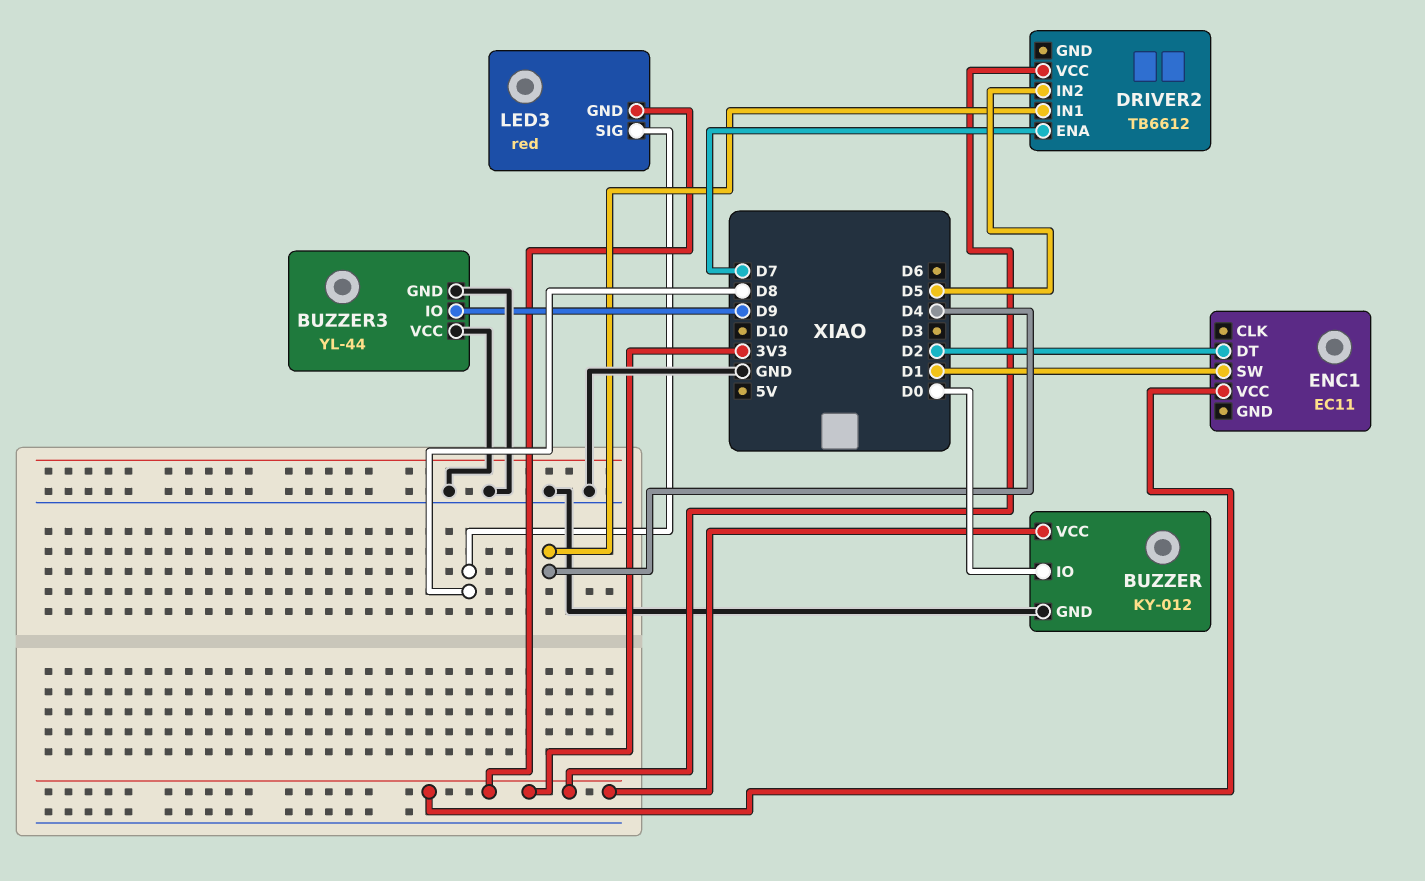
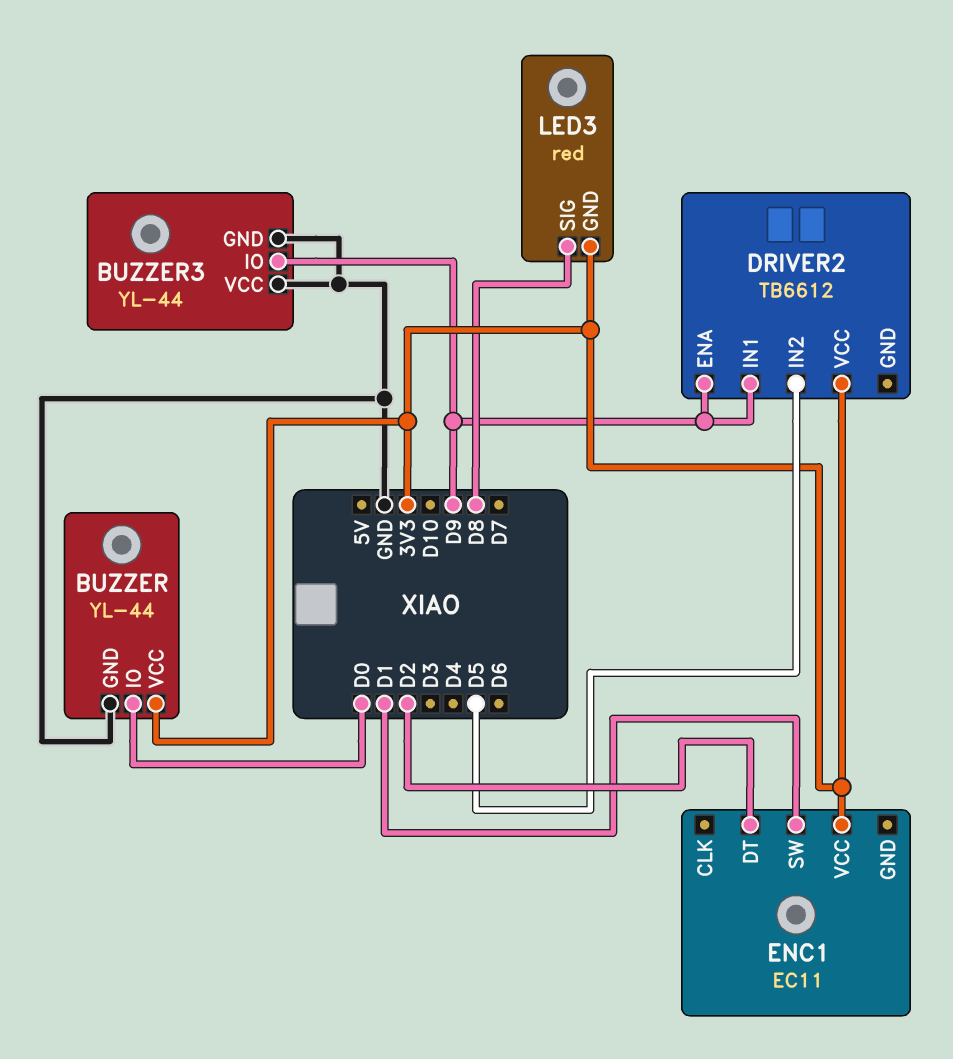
BUZZER: KY-012 -> YL-44
DRIVER2 pin ENA: D7 -> D9
DRIVER2 pin IN1: D4 -> D9

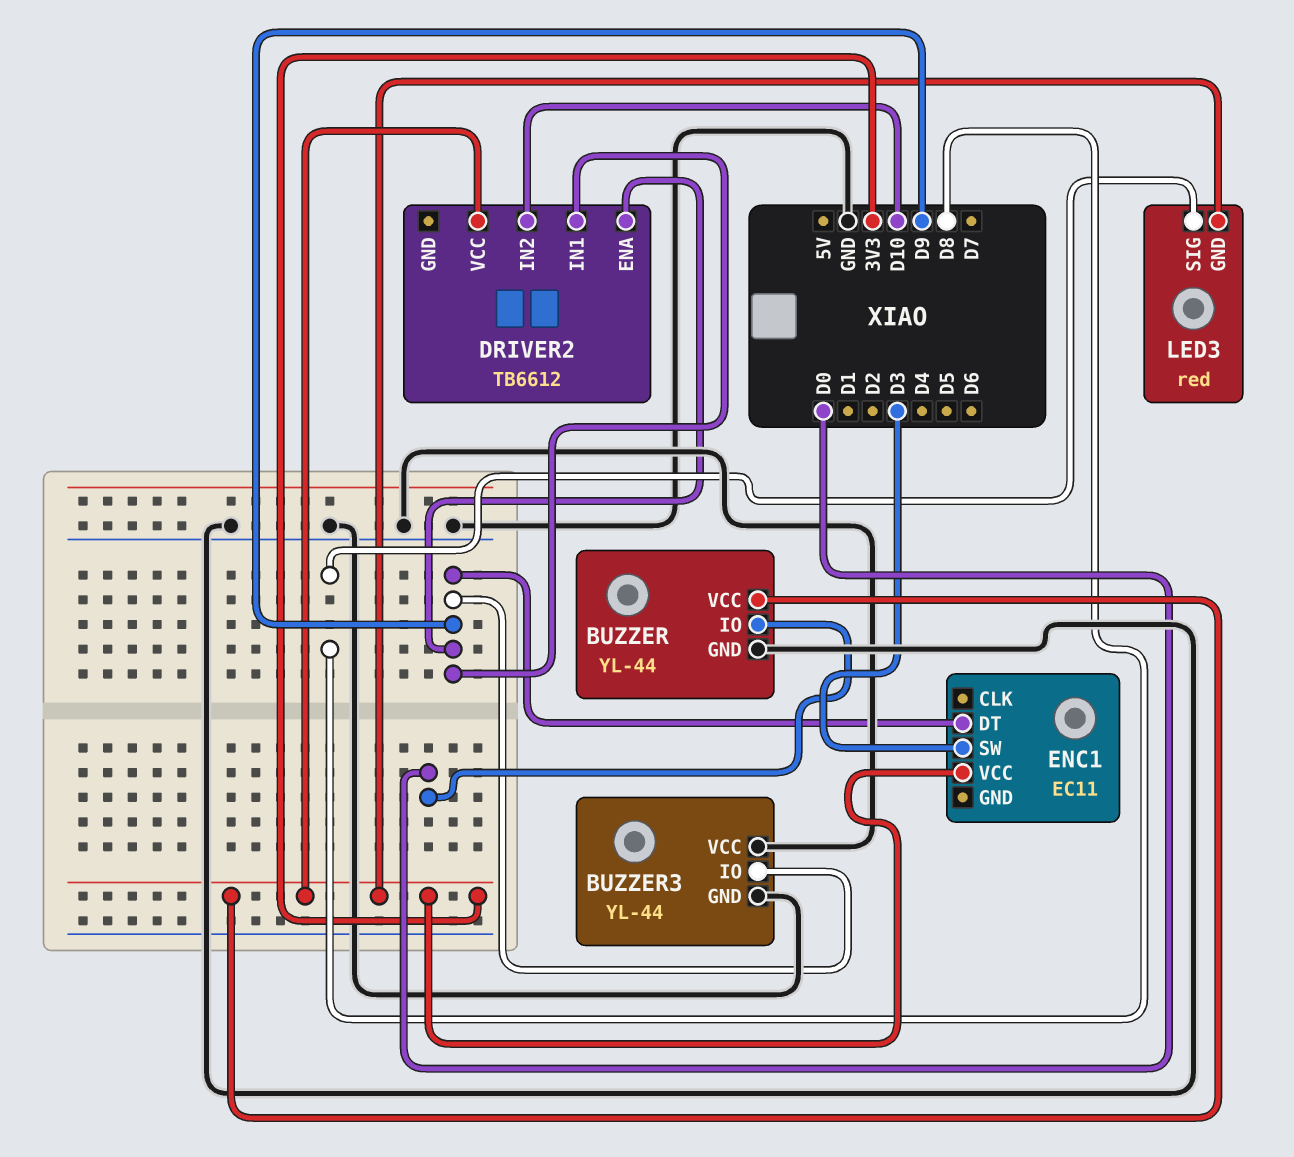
DRIVER2 pin IN2: D5 -> D10
ENC1 pin DT: D2 -> D9
ENC1 pin SW: D1 -> D3

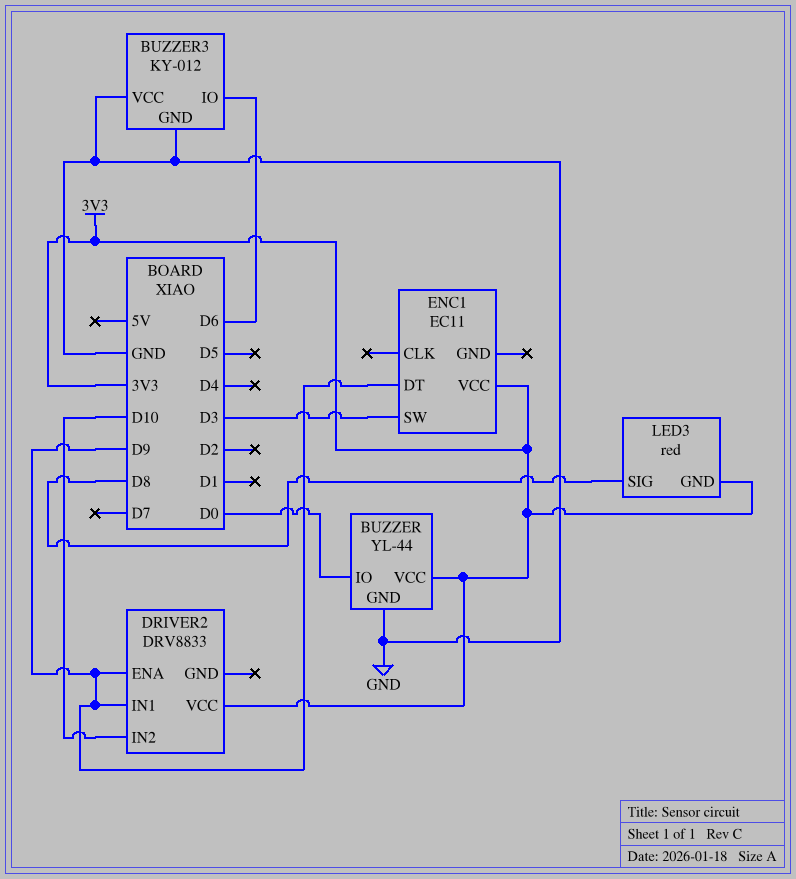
BUZZER3: YL-44 -> KY-012
BUZZER3 pin IO: D9 -> D6
DRIVER2: TB6612 -> DRV8833

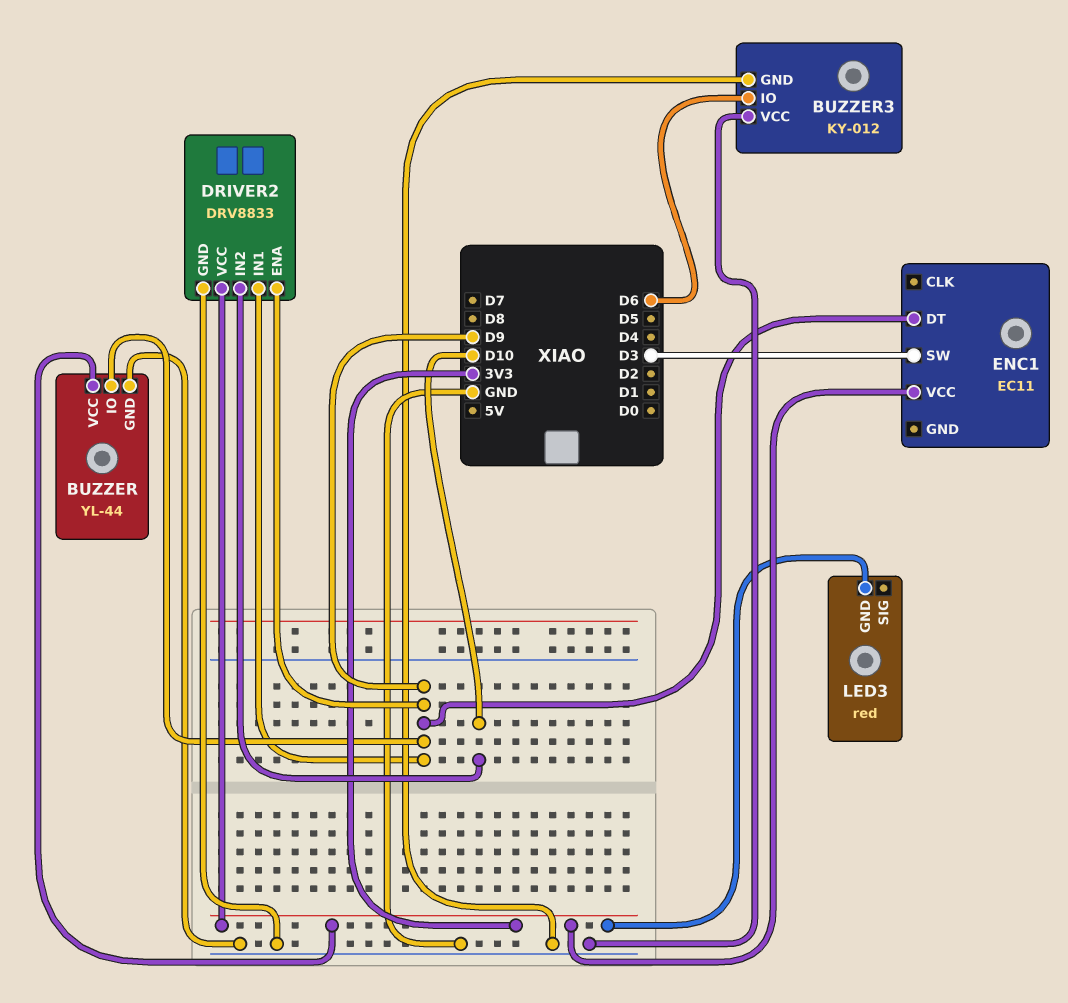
BUZZER pin IO: D0 -> D9
DRIVER2 pin GND: none -> GND
LED3 pin SIG: D8 -> none

